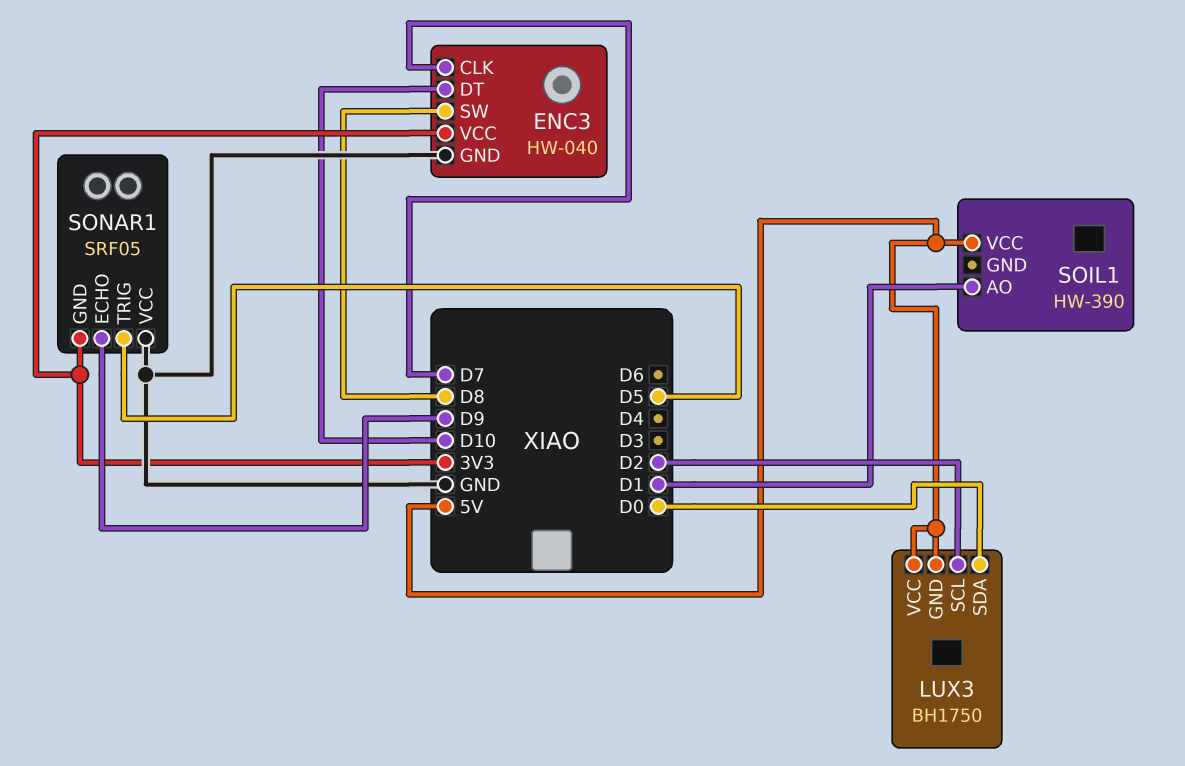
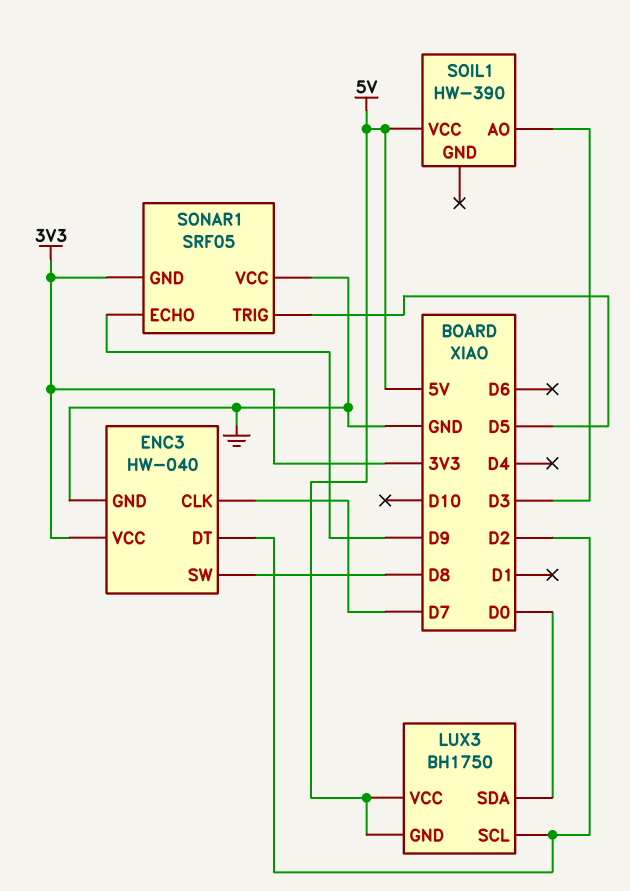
ENC3 pin DT: D10 -> D2
SOIL1 pin AO: D1 -> D3

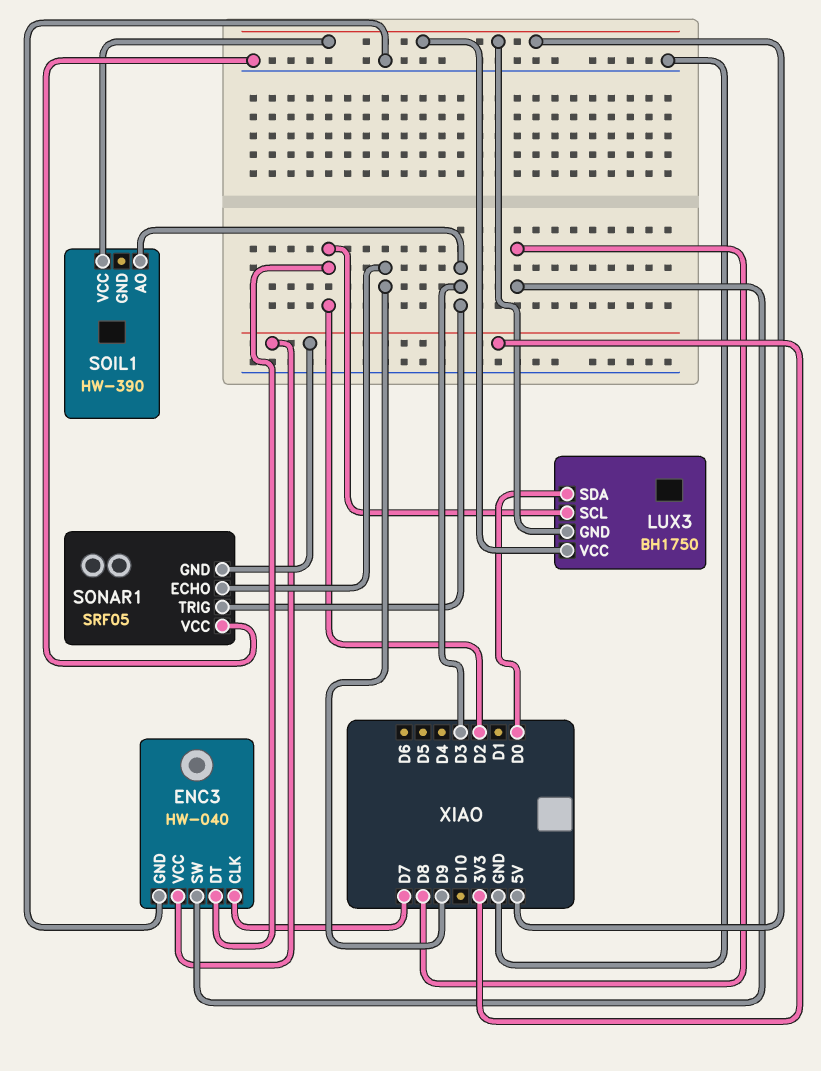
SONAR1 pin TRIG: D5 -> D3

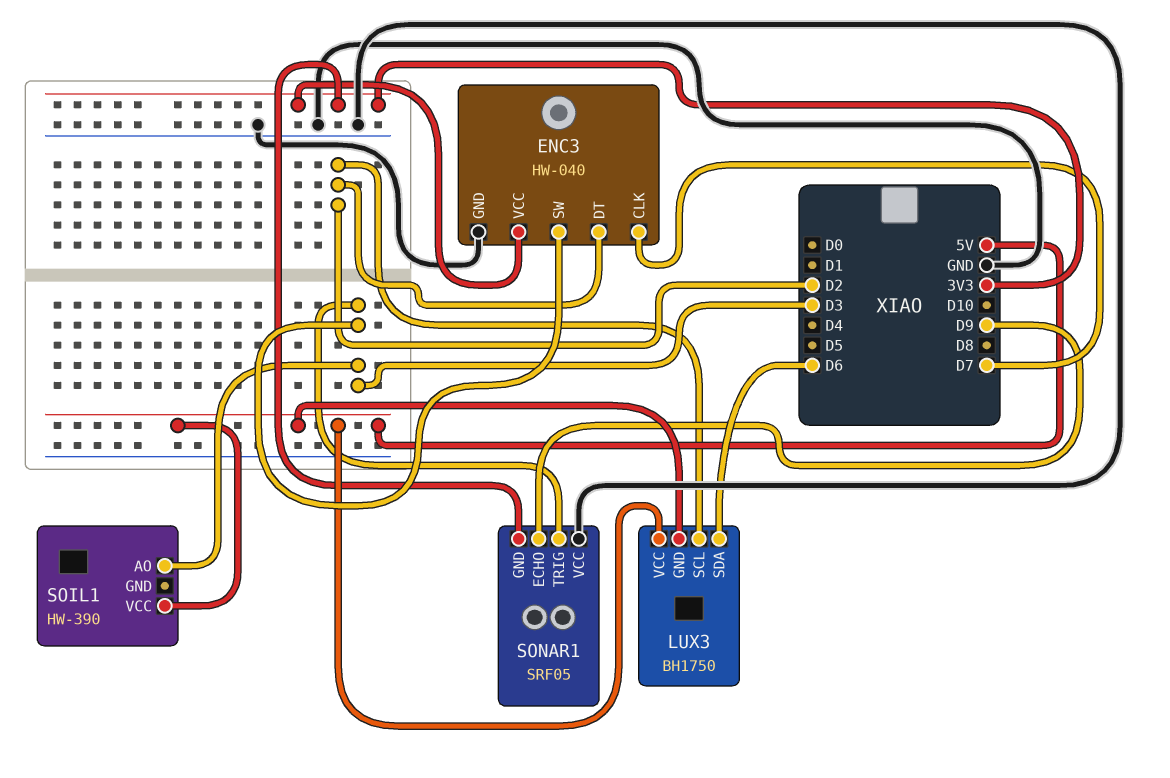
ENC3 pin SW: D8 -> D3
LUX3 pin SDA: D0 -> D6

